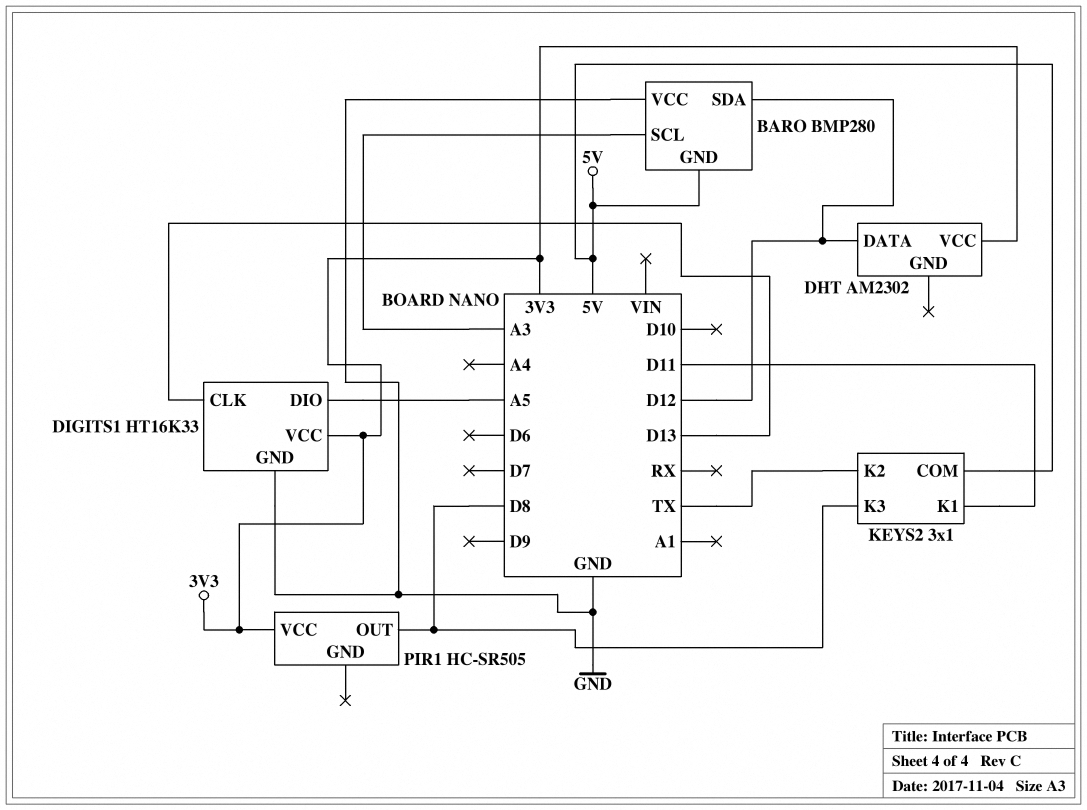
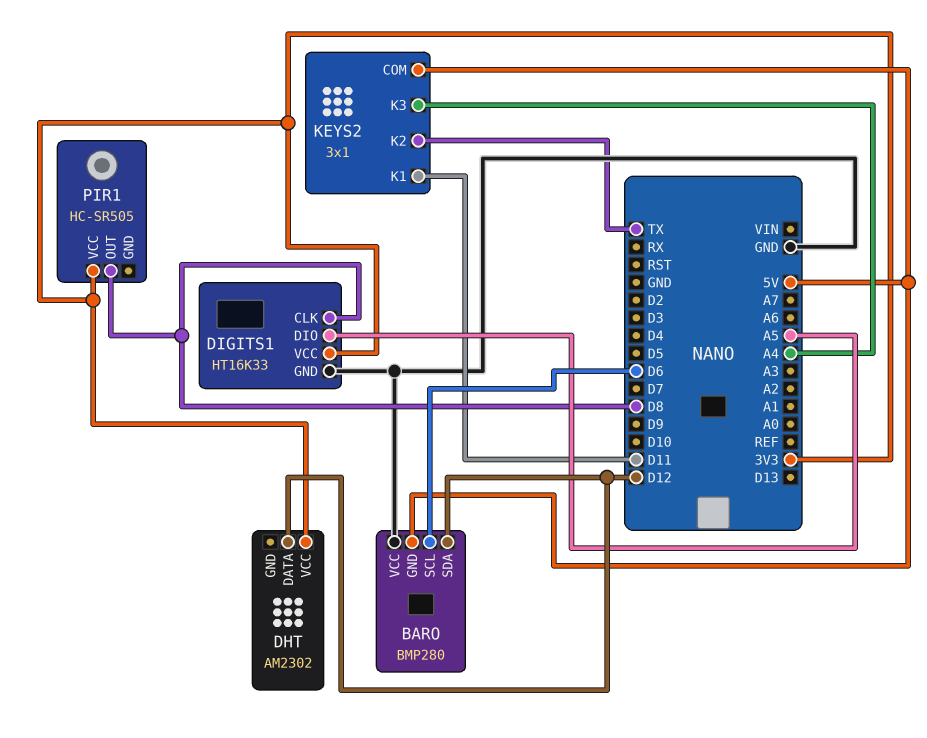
BARO pin SCL: A3 -> D6
DIGITS1 pin CLK: D13 -> D8
KEYS2 pin K3: D8 -> A4

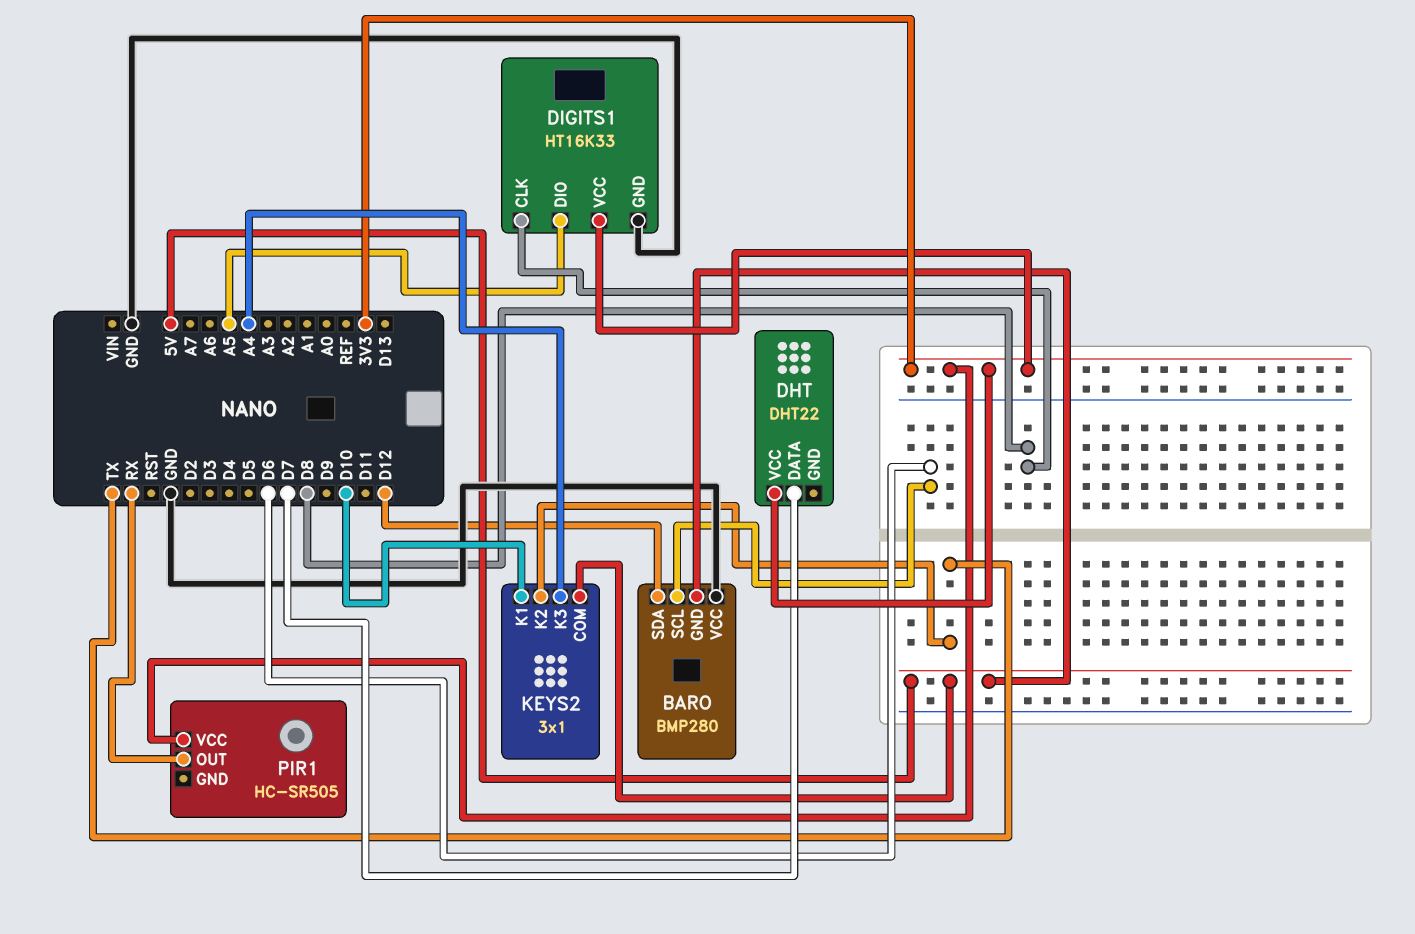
DHT: AM2302 -> DHT22
DHT pin DATA: D12 -> D7
KEYS2 pin K1: D11 -> D10
PIR1 pin OUT: D8 -> RX

